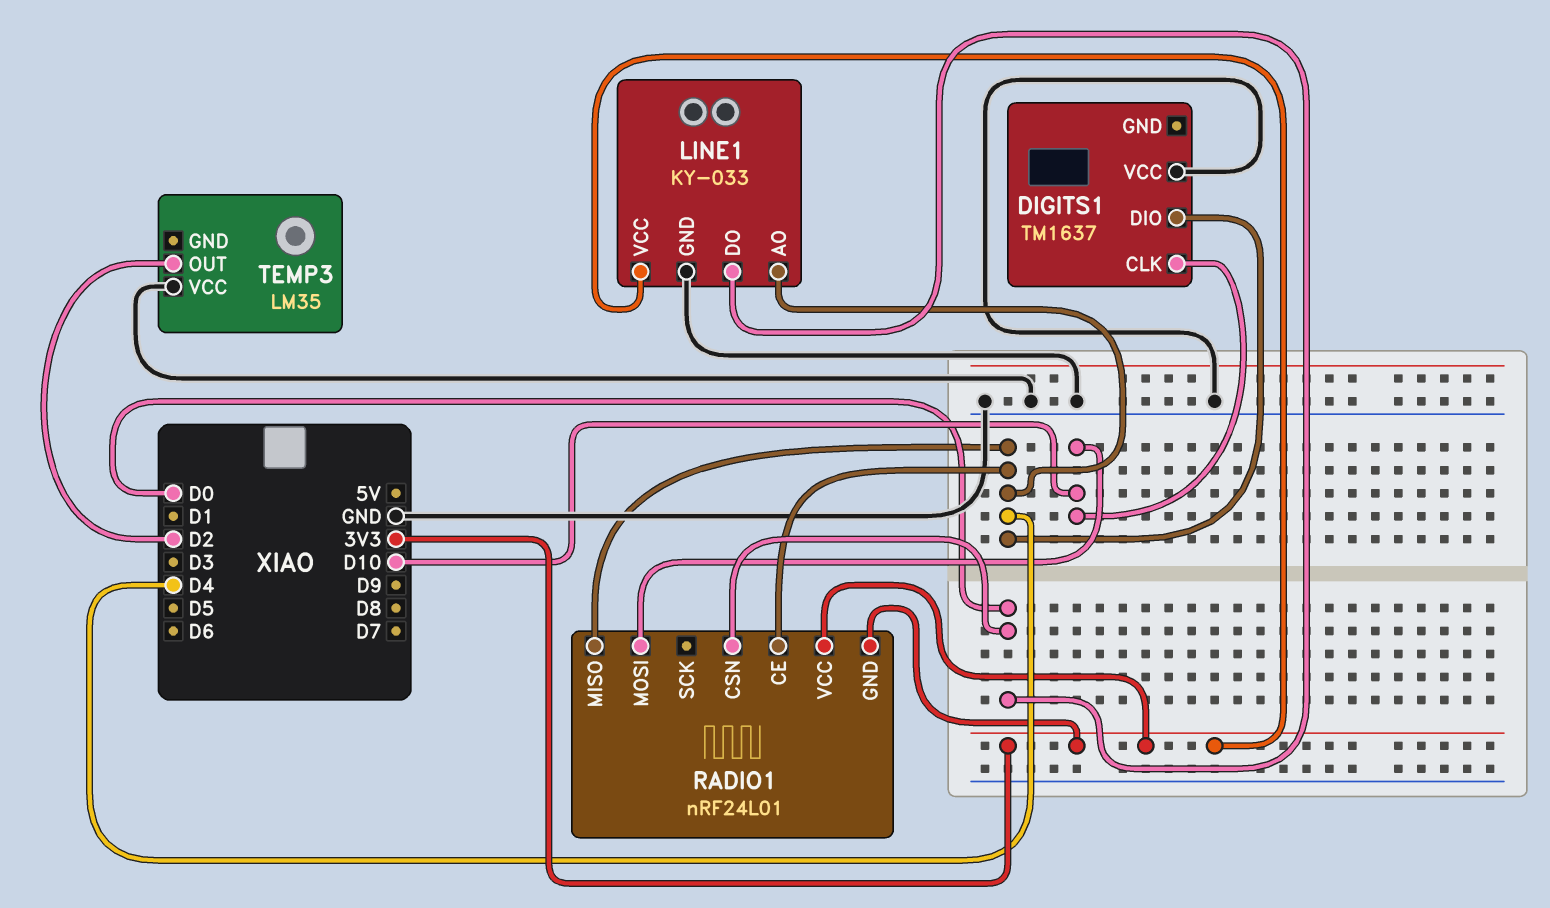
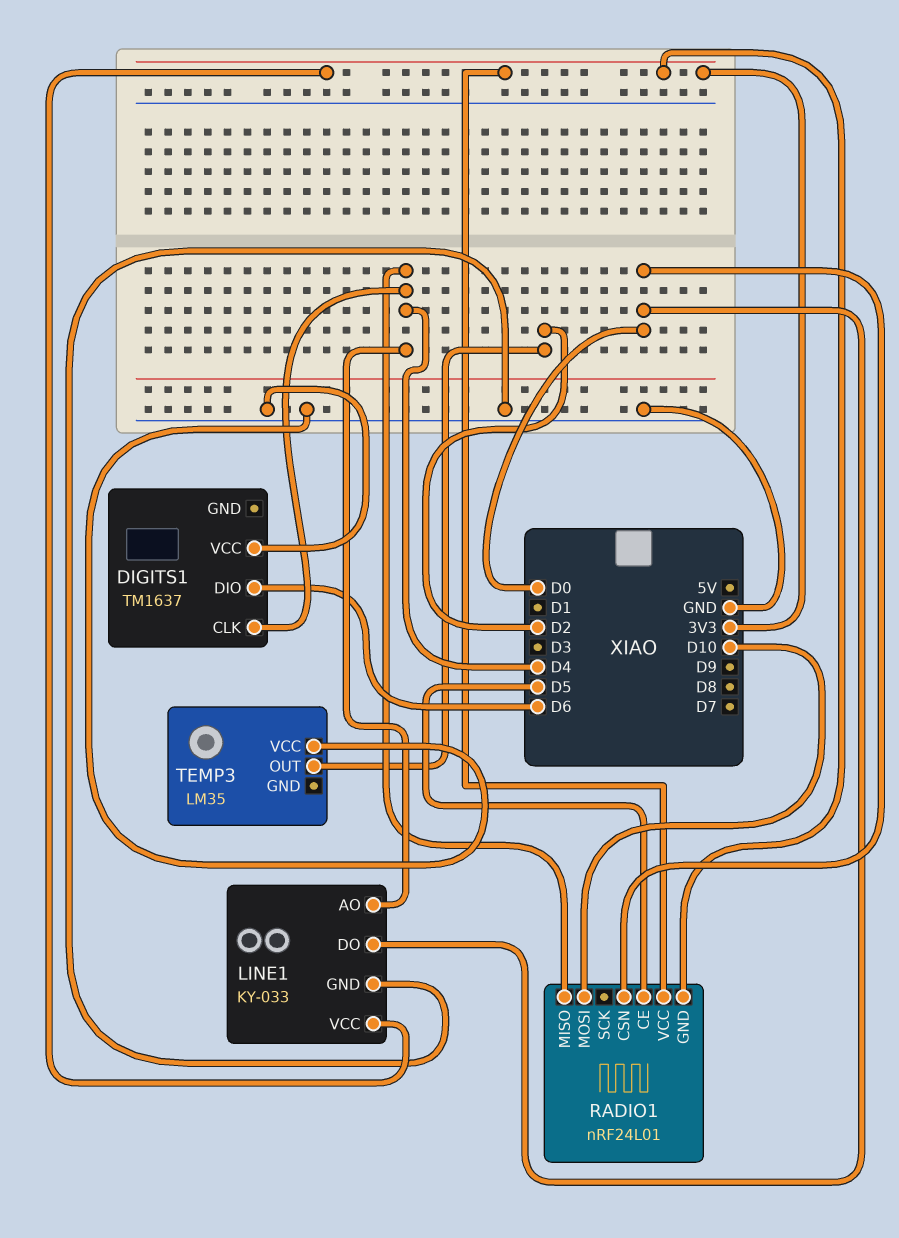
DIGITS1 pin CLK: D10 -> D4
DIGITS1 pin DIO: D4 -> D6
RADIO1 pin CE: D4 -> D5

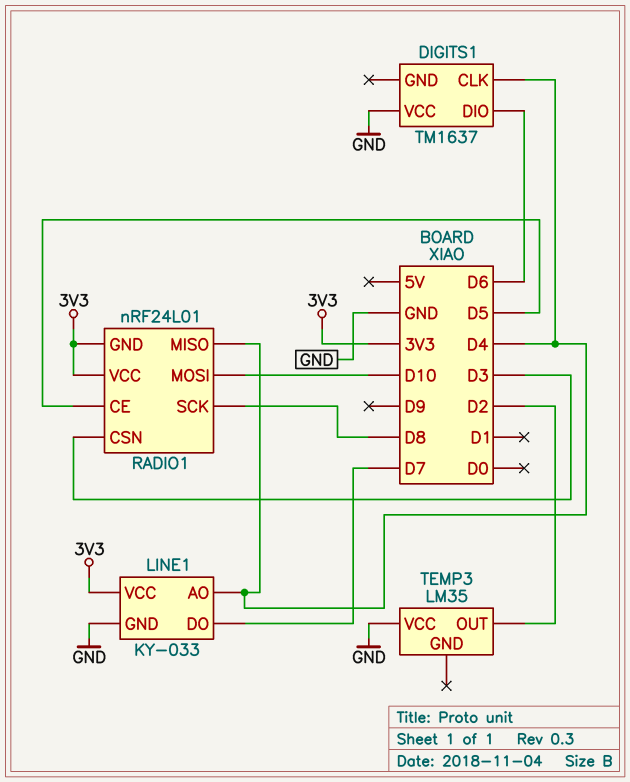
LINE1 pin DO: D0 -> D7
RADIO1 pin CSN: D0 -> D3
RADIO1 pin SCK: none -> D8

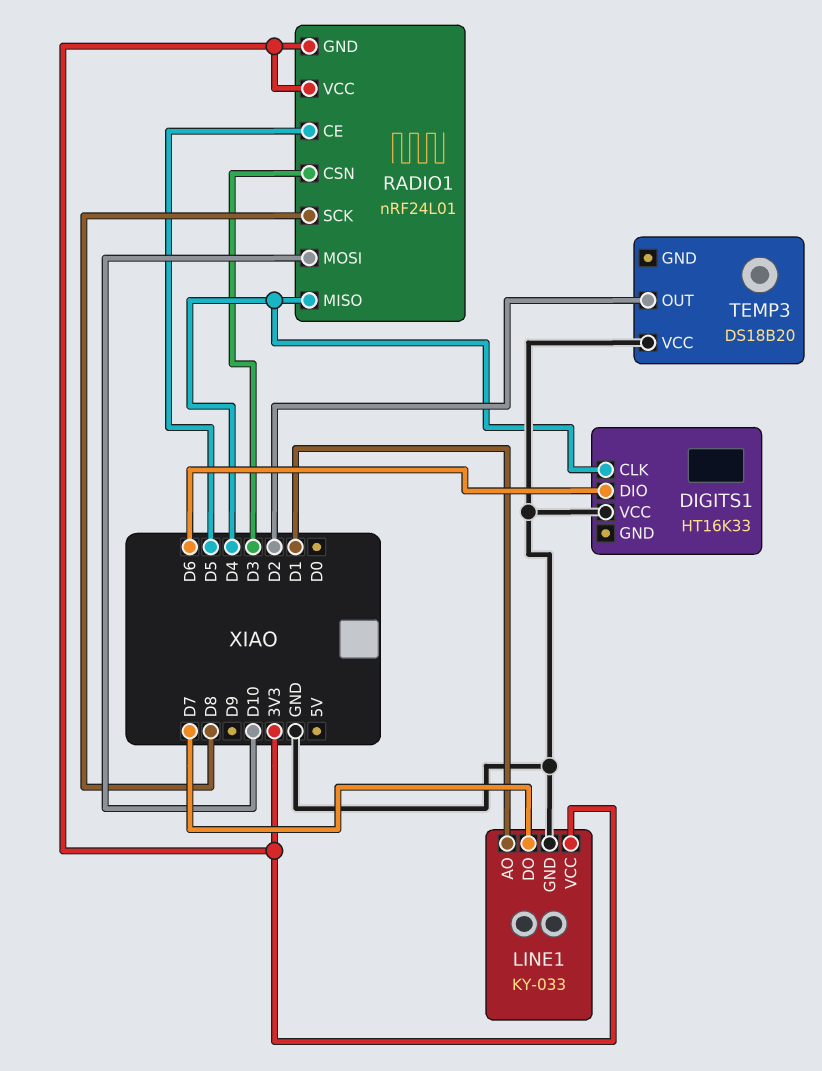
DIGITS1: TM1637 -> HT16K33
LINE1 pin AO: D4 -> D1
TEMP3: LM35 -> DS18B20

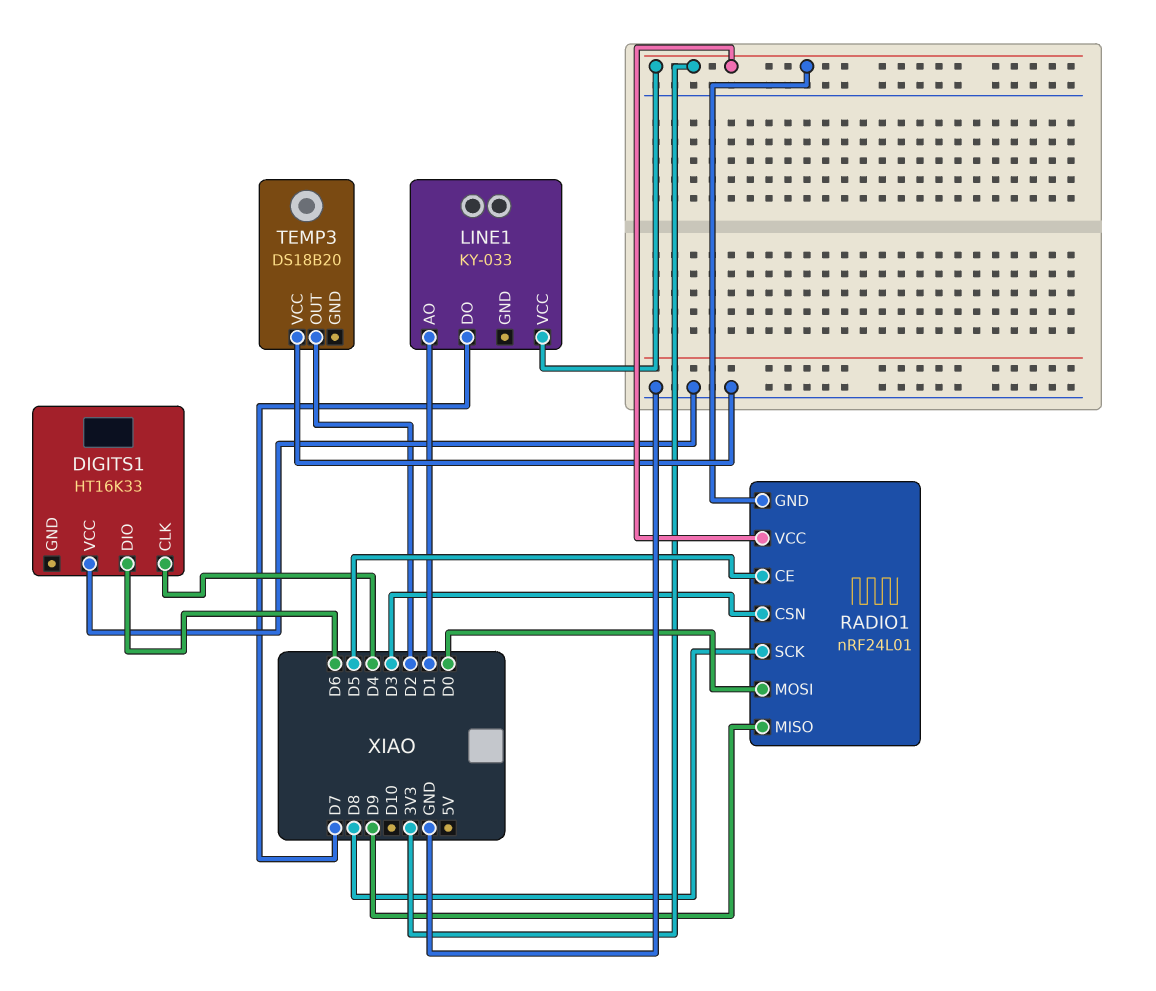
LINE1 pin GND: GND -> none
RADIO1 pin MISO: D4 -> D9
RADIO1 pin MOSI: D10 -> D0

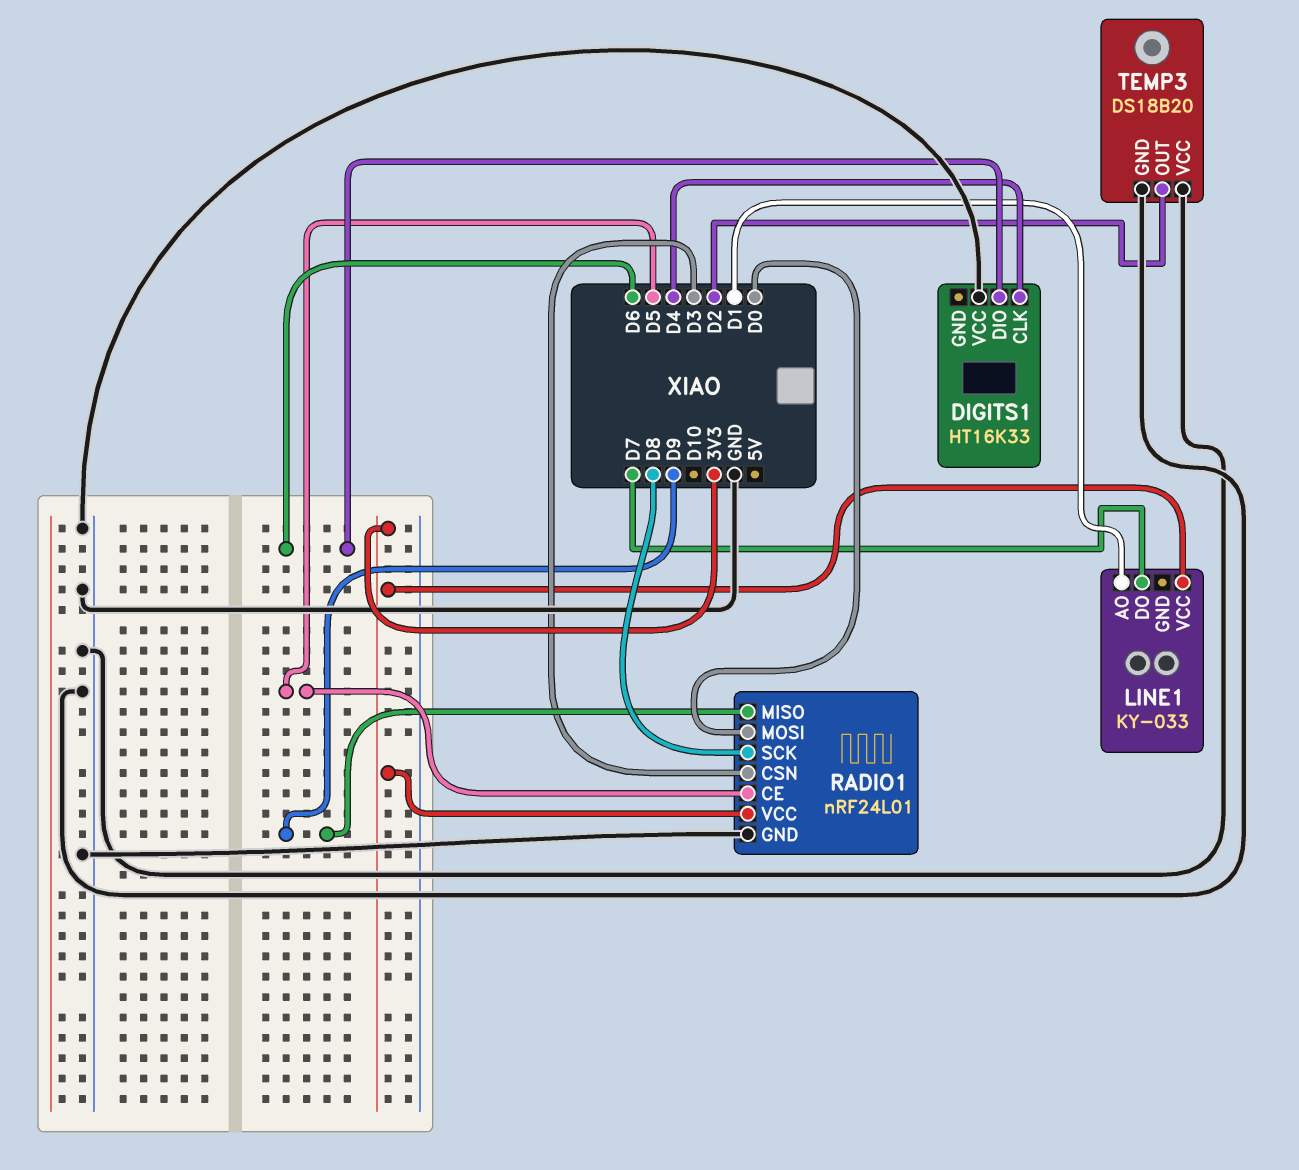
RADIO1 pin GND: 3V3 -> GND
TEMP3 pin GND: none -> GND

